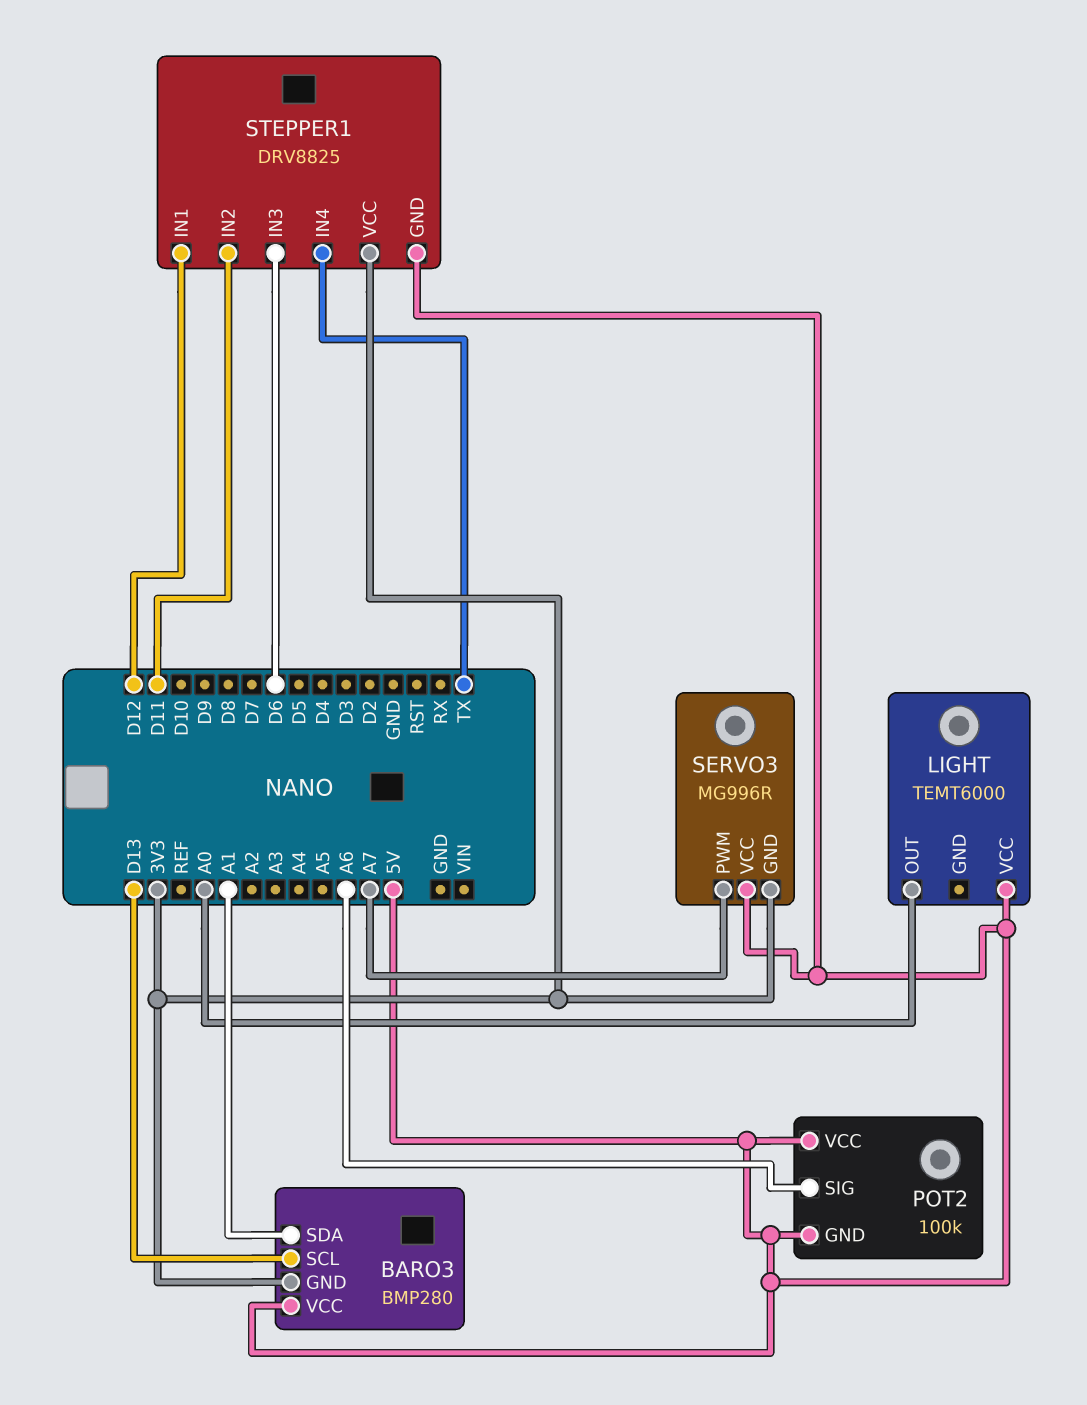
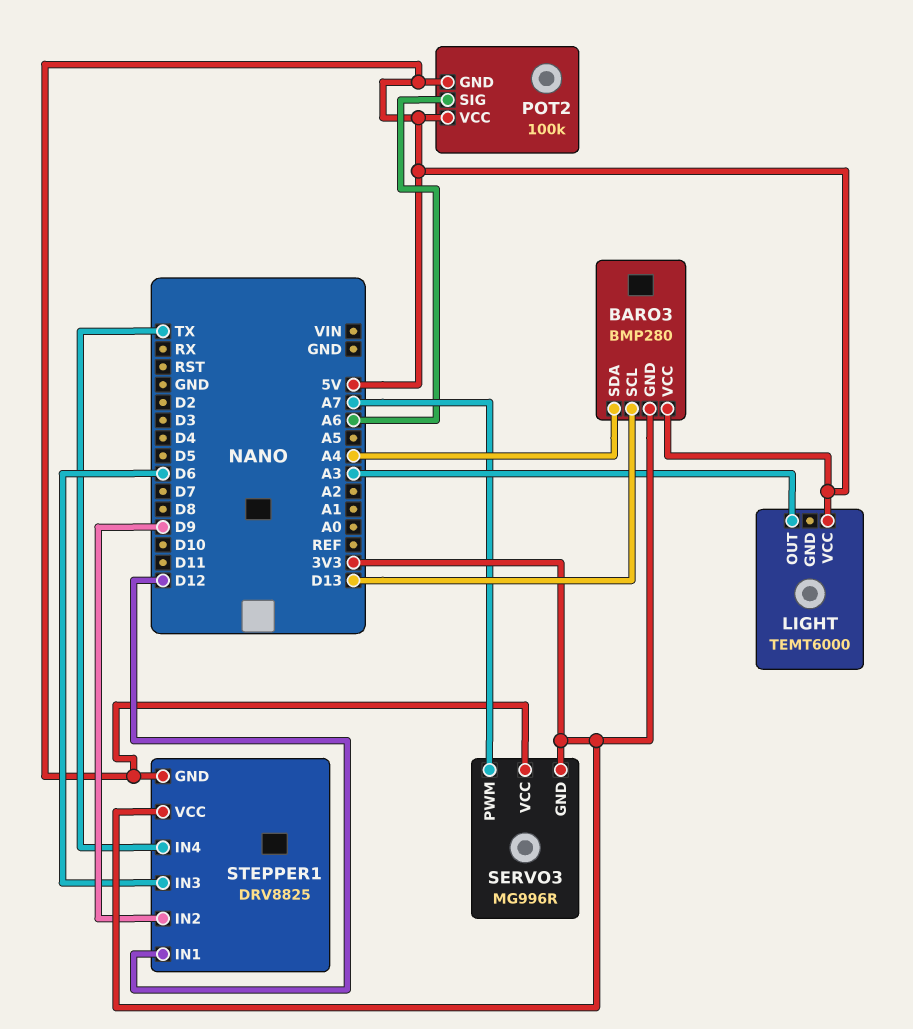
BARO3 pin SDA: A1 -> A4
LIGHT pin OUT: A0 -> A3
STEPPER1 pin IN2: D11 -> D9

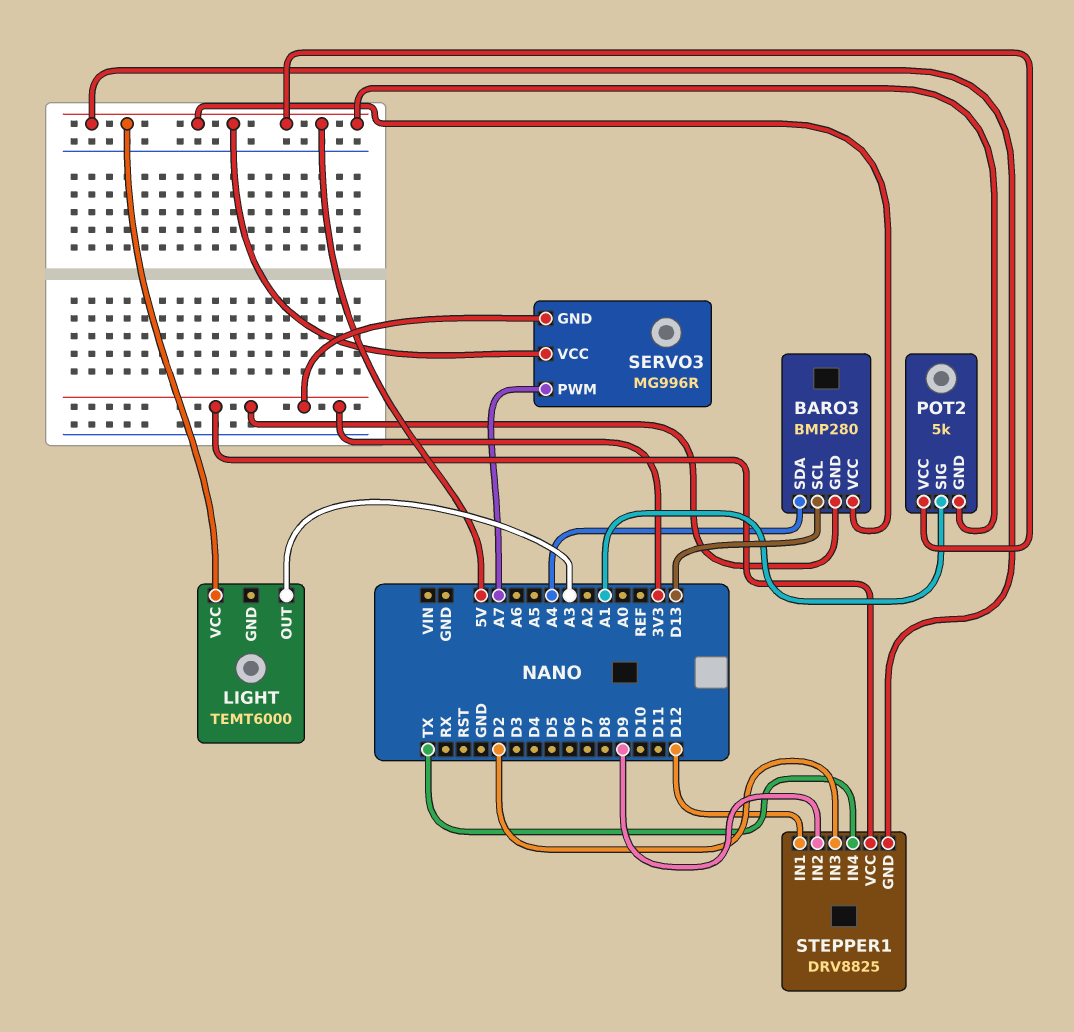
POT2: 100k -> 5k
POT2 pin SIG: A6 -> A1
STEPPER1 pin IN3: D6 -> D2

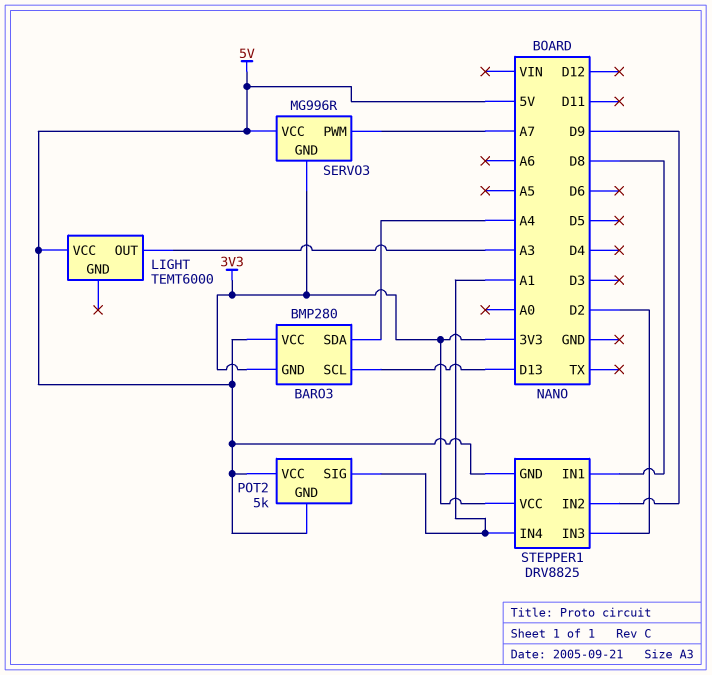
STEPPER1 pin IN1: D12 -> D8
STEPPER1 pin IN4: TX -> A1

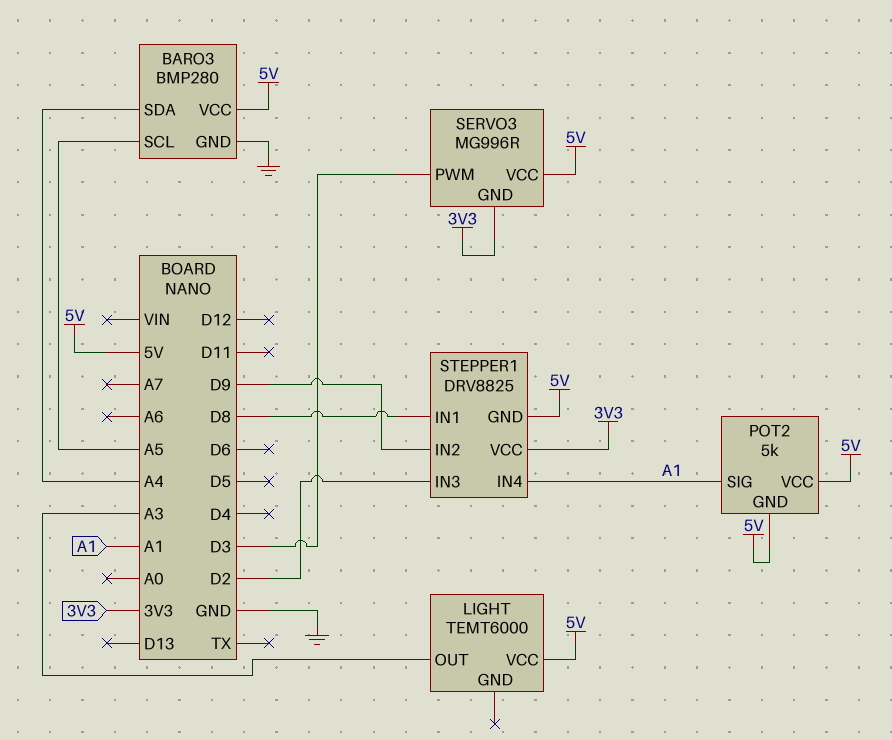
BARO3 pin GND: 3V3 -> GND
BARO3 pin SCL: D13 -> A5
SERVO3 pin PWM: A7 -> D3

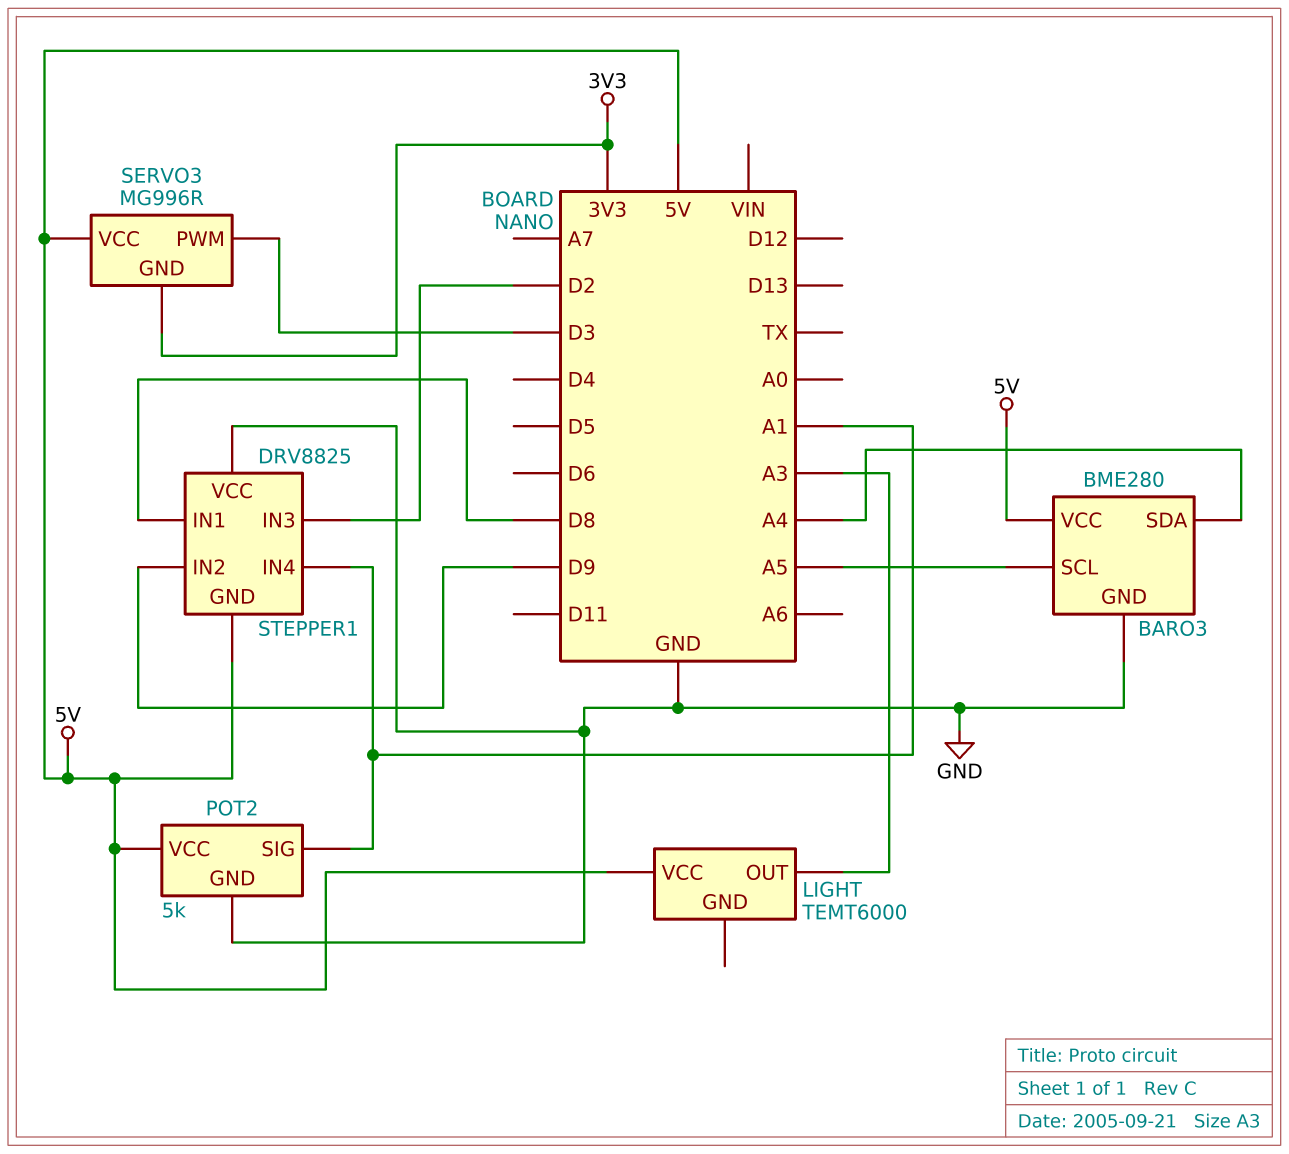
BARO3: BMP280 -> BME280
POT2 pin GND: 5V -> GND
STEPPER1 pin VCC: 3V3 -> GND

